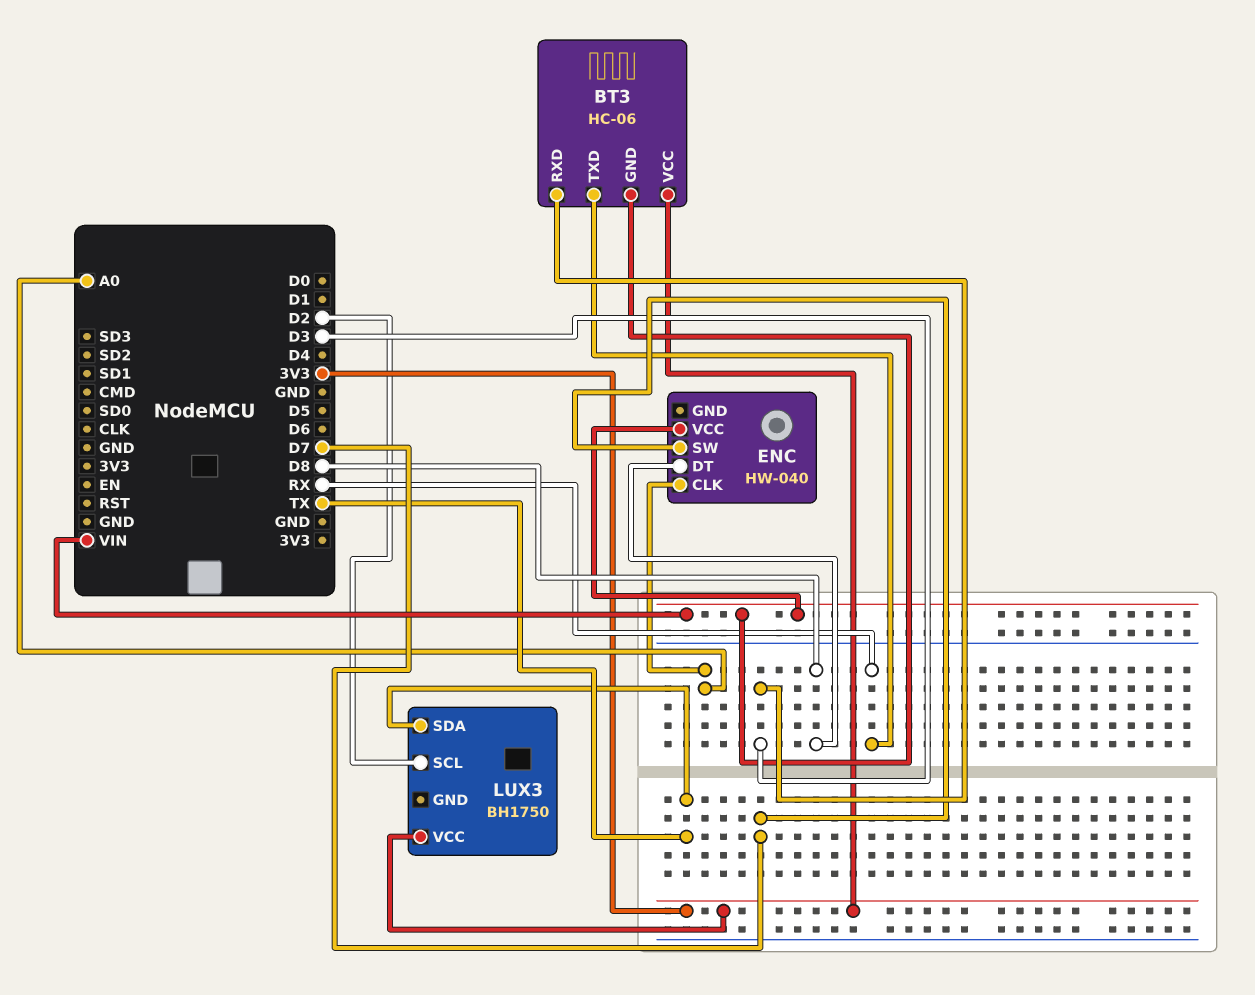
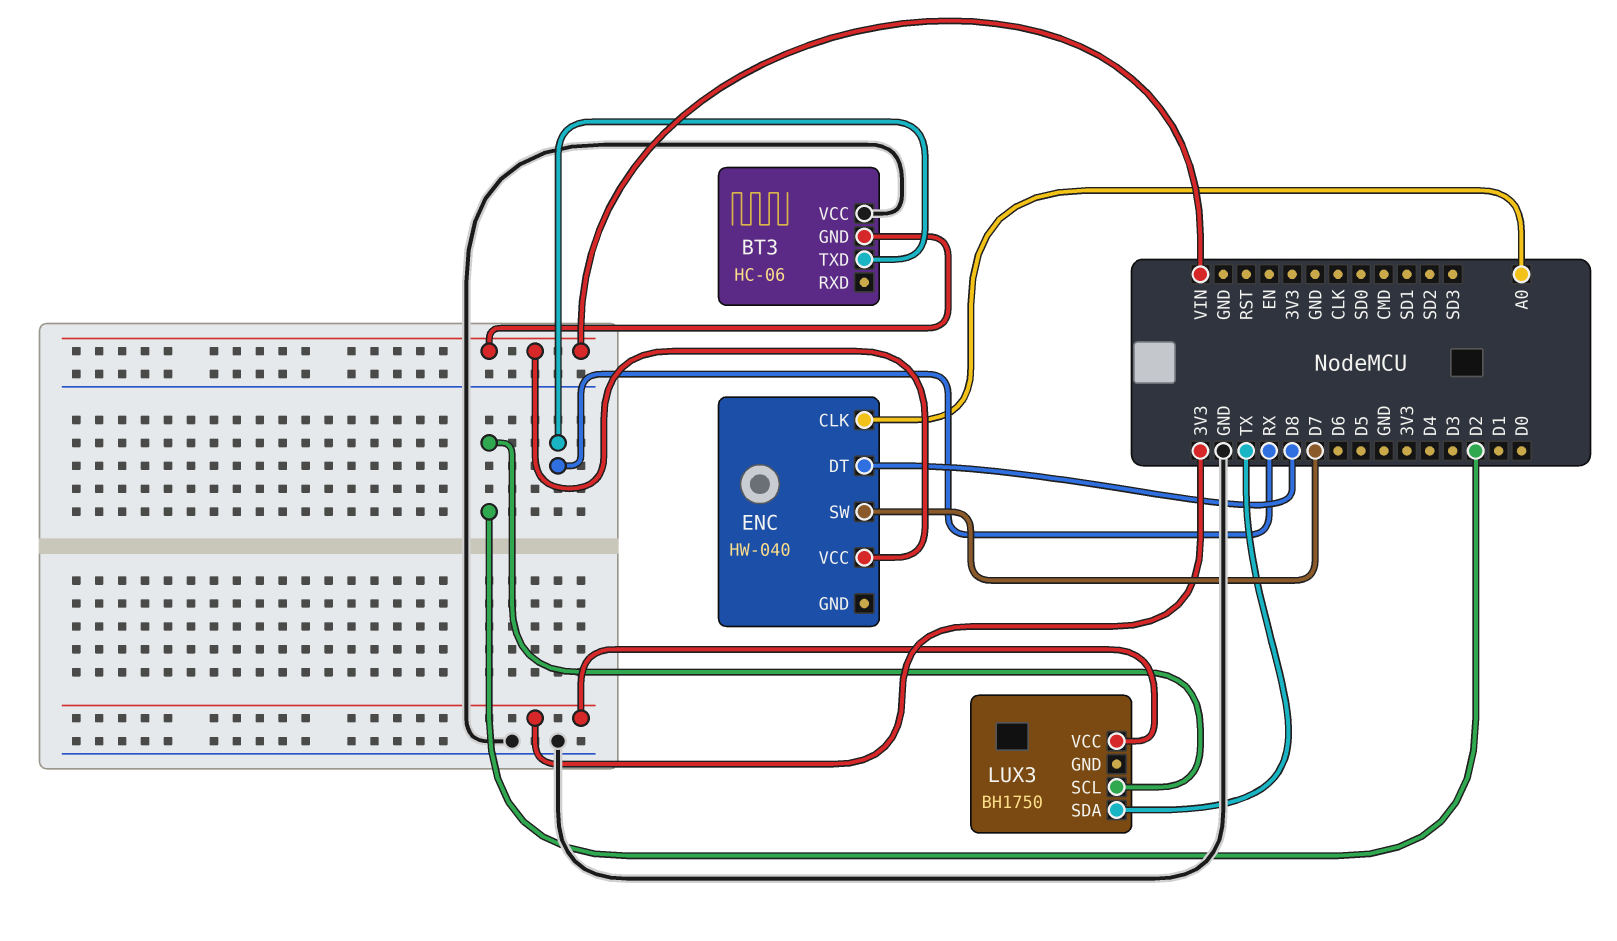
BT3 pin RXD: D3 -> none
BT3 pin VCC: 3V3 -> GND

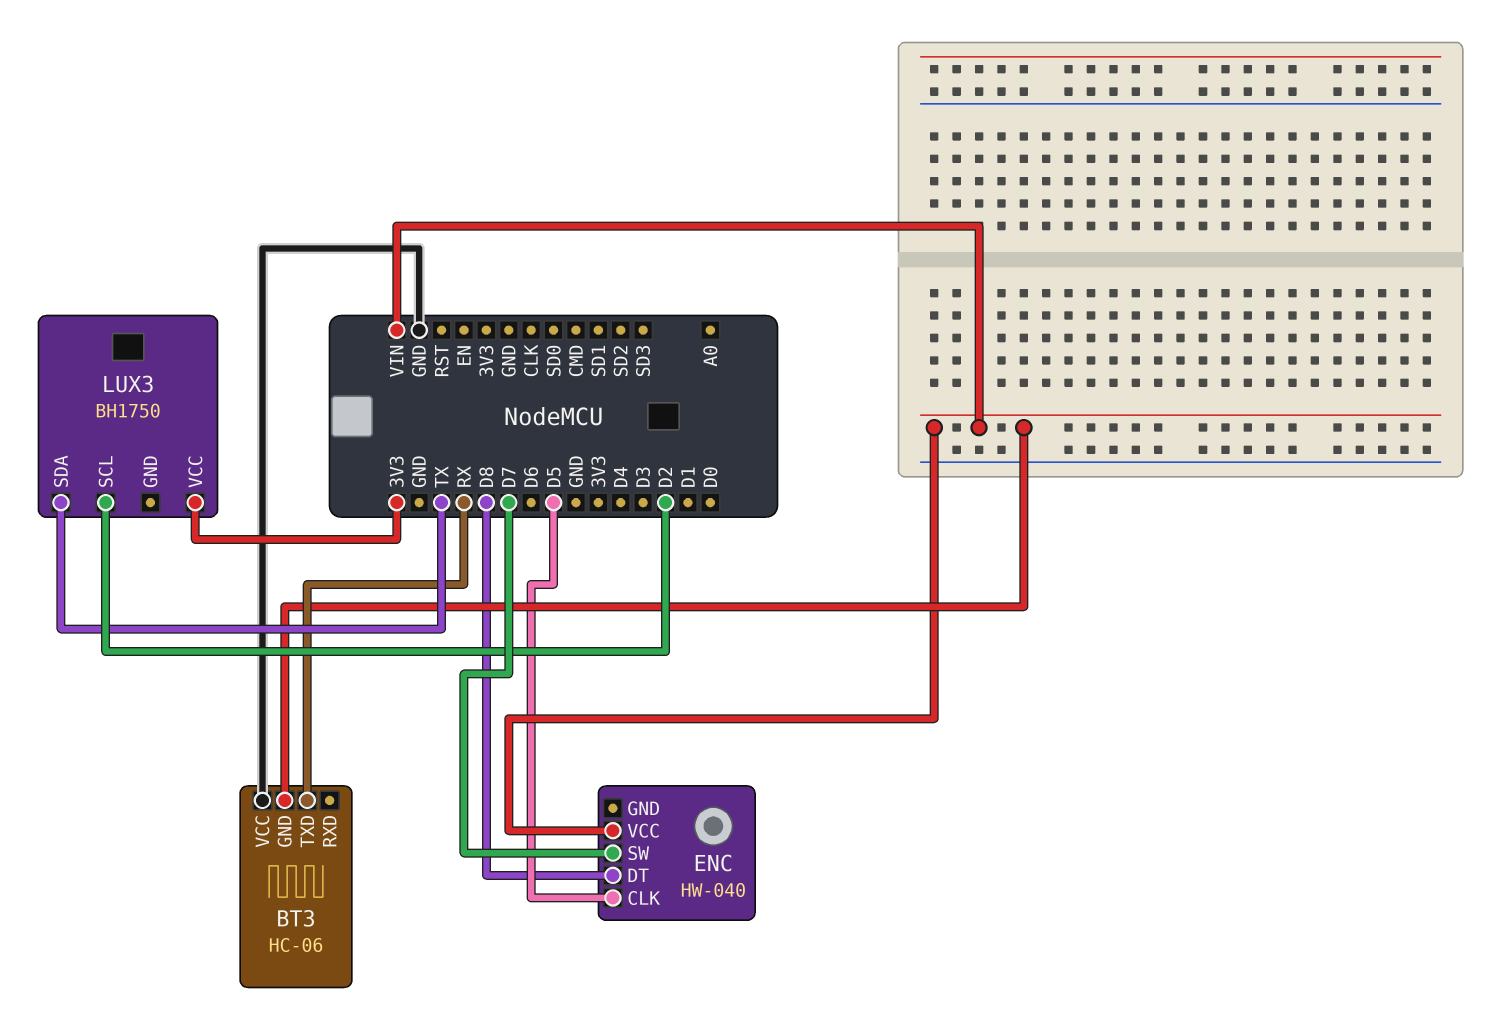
ENC pin CLK: A0 -> D5

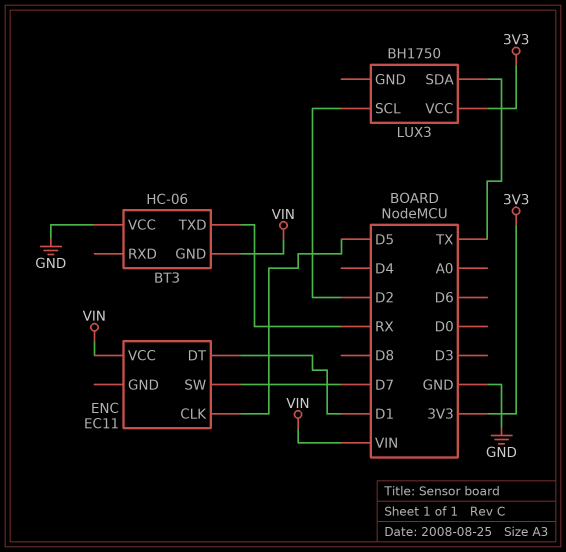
ENC: HW-040 -> EC11
ENC pin DT: D8 -> D1

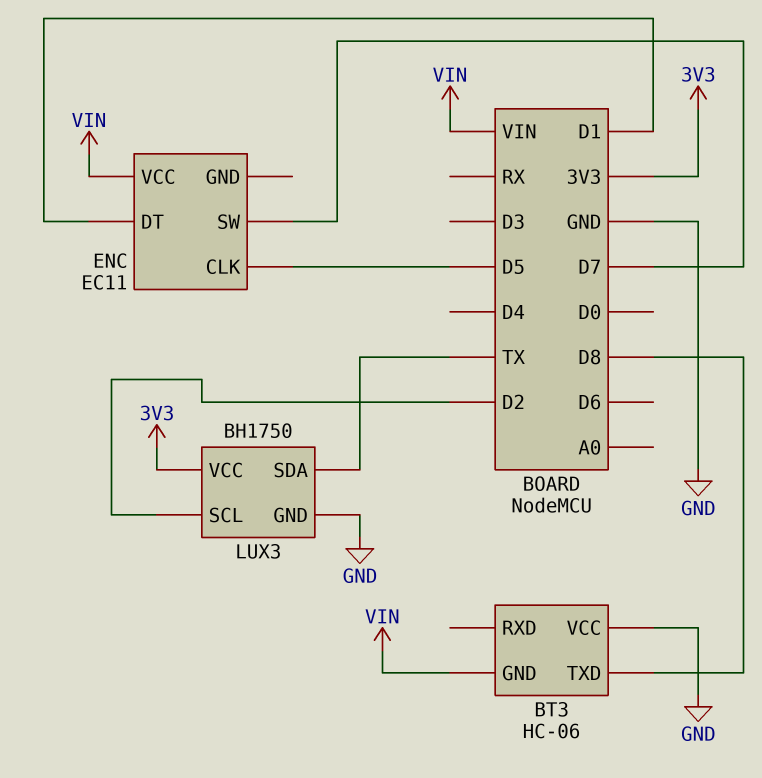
BT3 pin TXD: RX -> D8
LUX3 pin GND: none -> GND

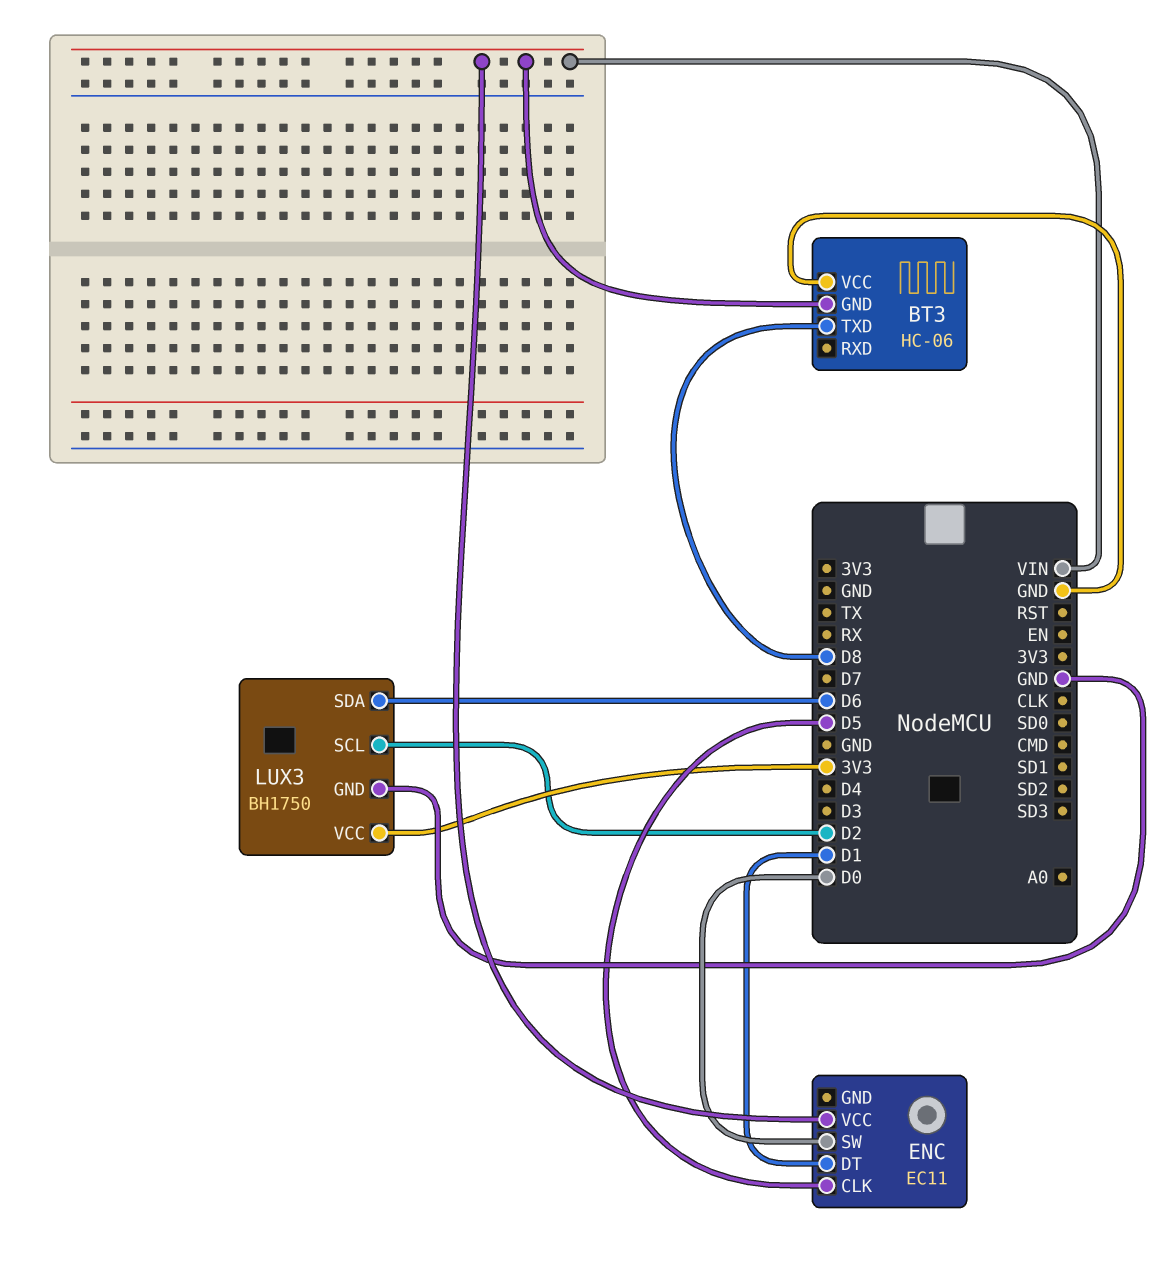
ENC pin SW: D7 -> D0
LUX3 pin SDA: TX -> D6

